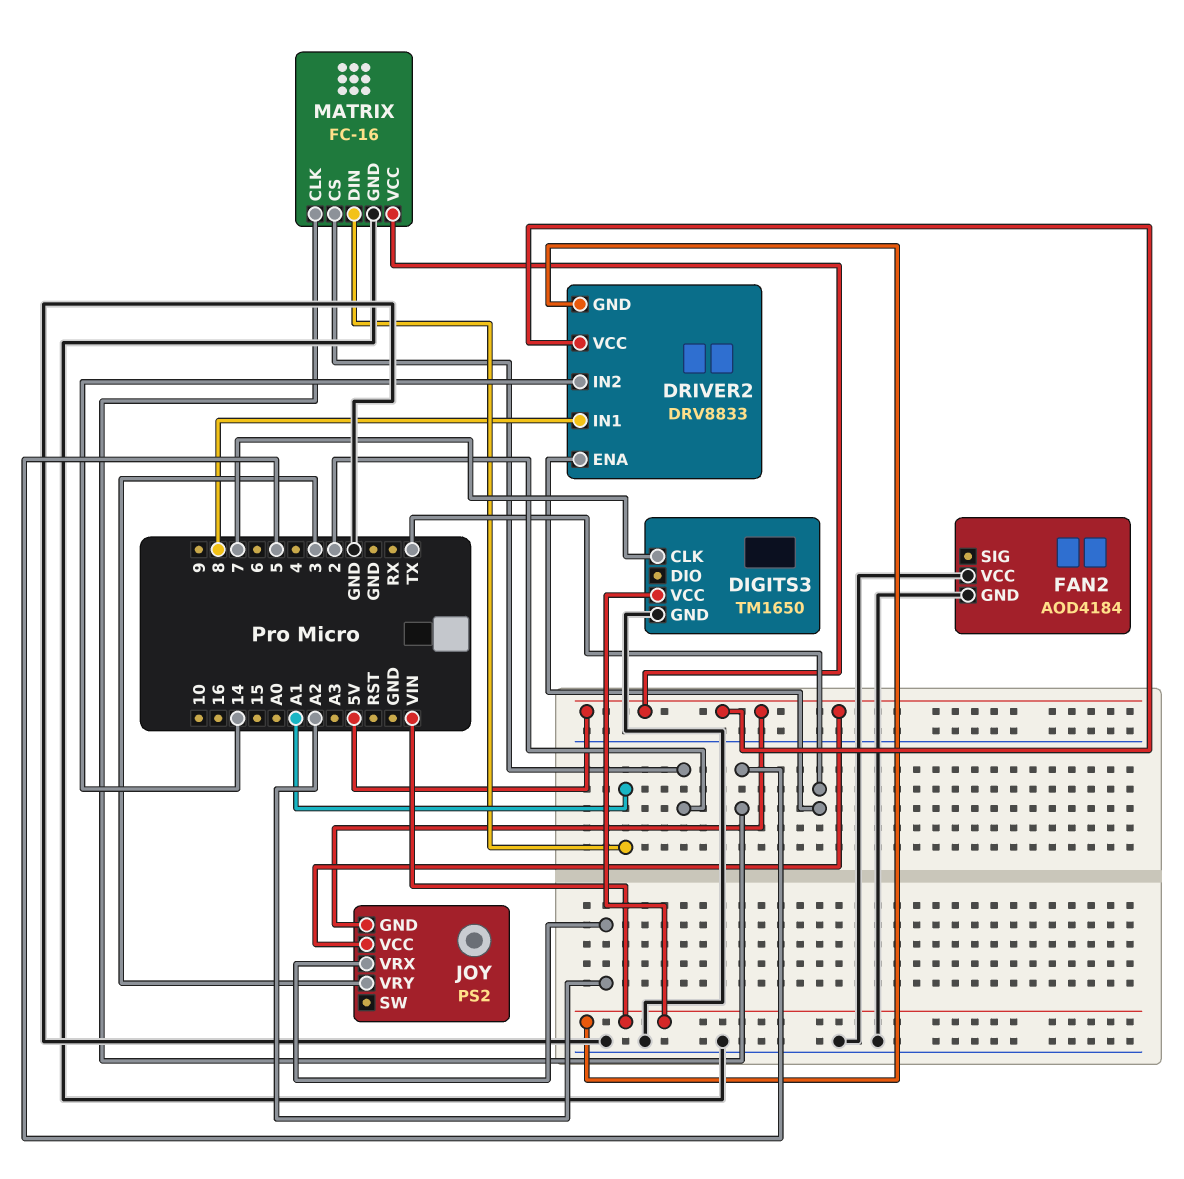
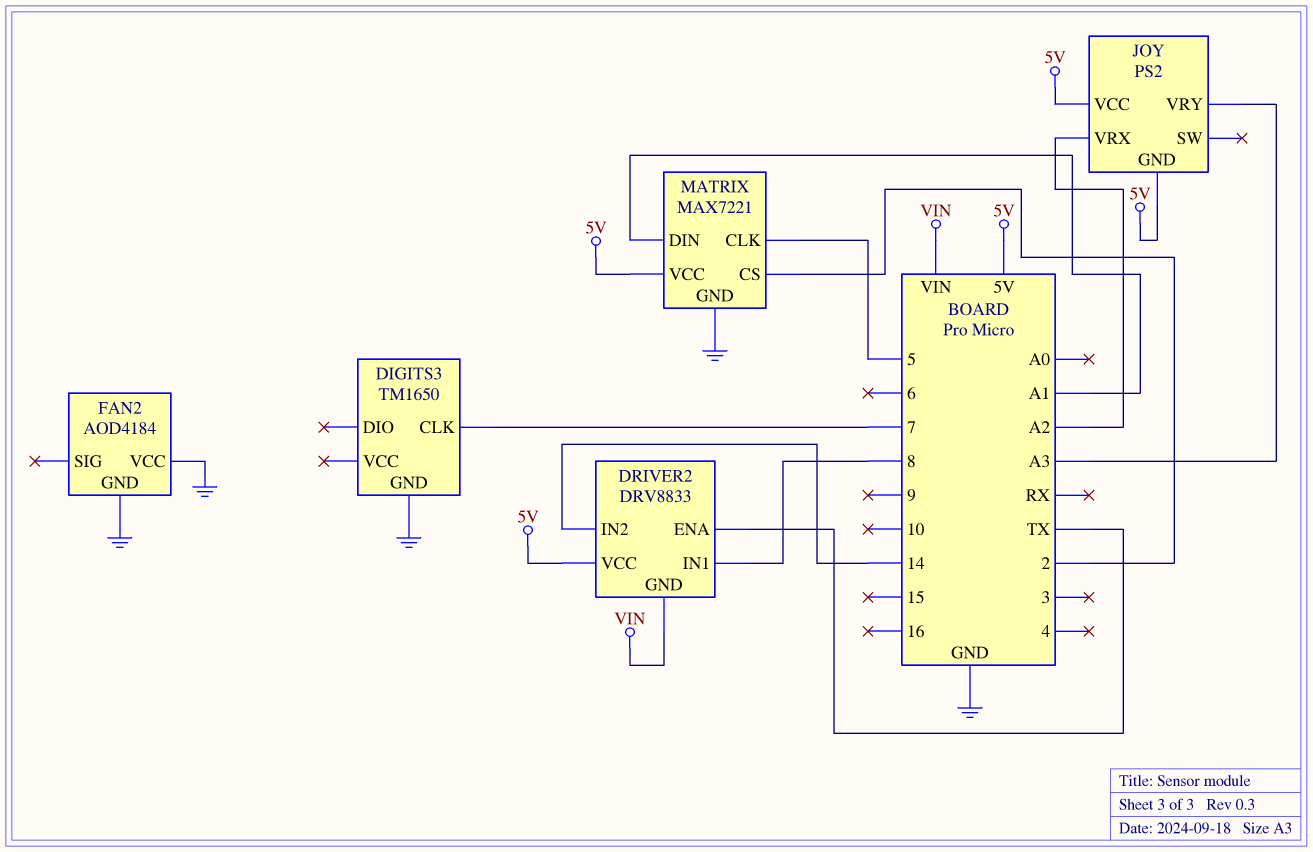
DIGITS3 pin VCC: VIN -> none
JOY pin VRY: 3 -> A3
MATRIX: FC-16 -> MAX7221

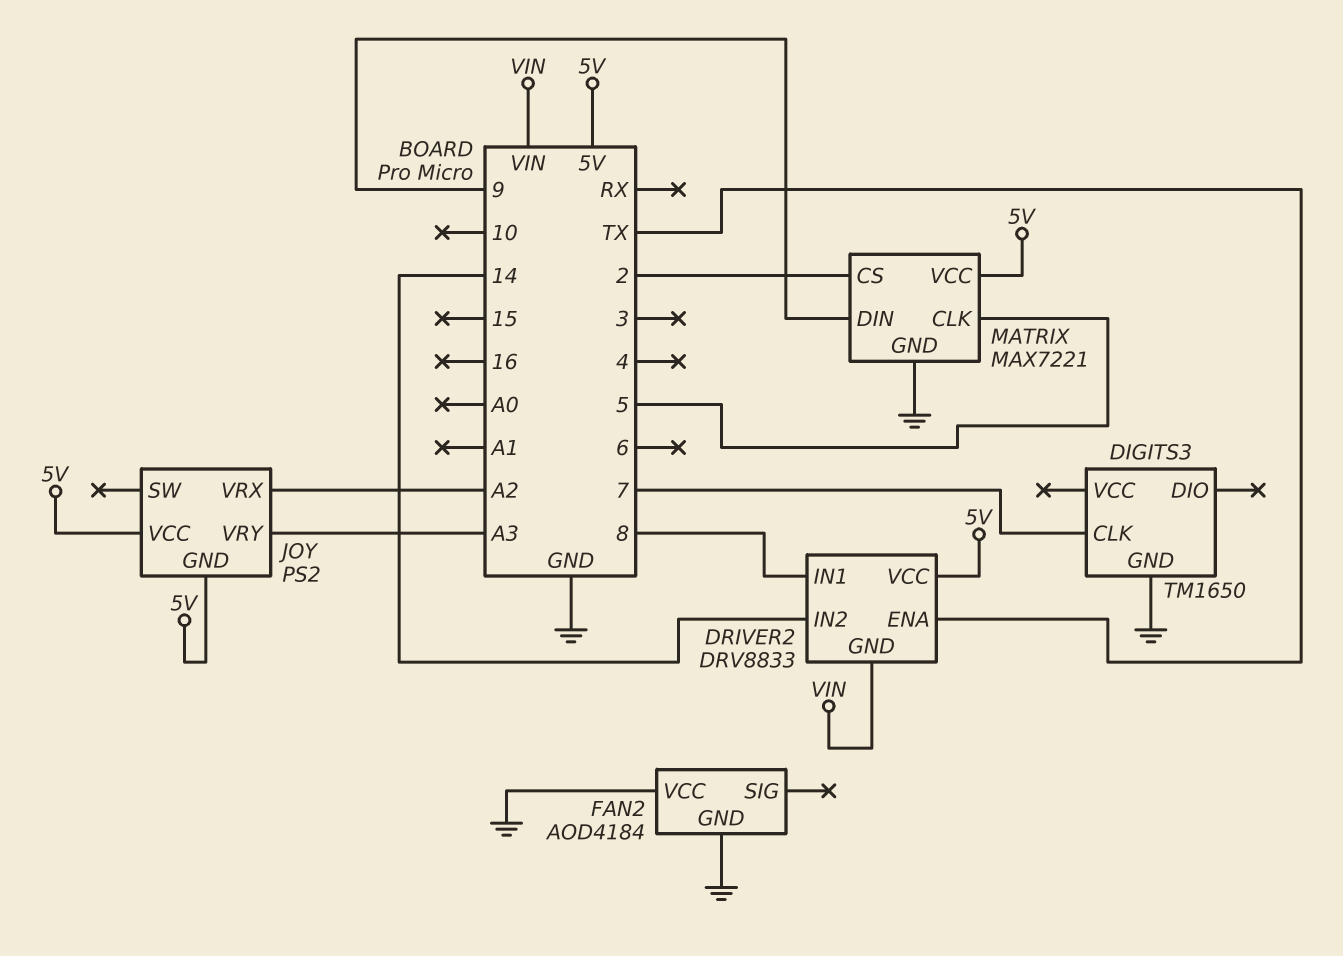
MATRIX pin DIN: A1 -> 9

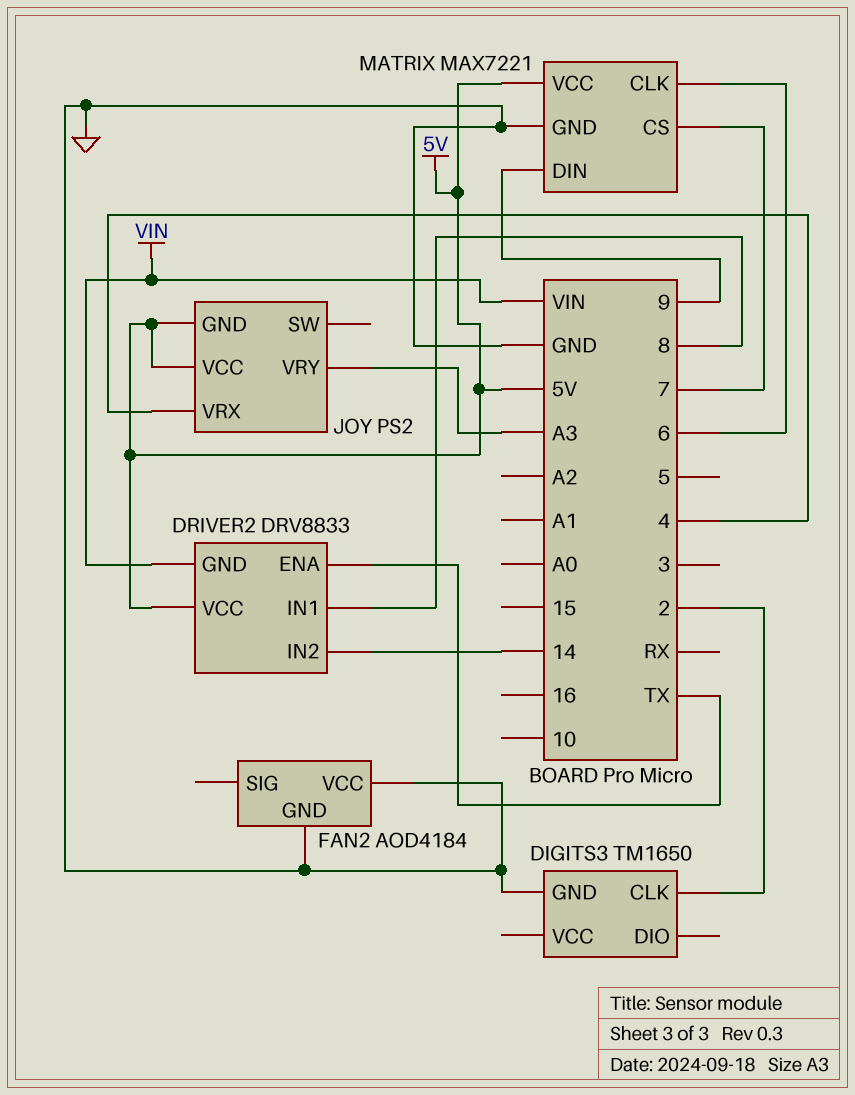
DIGITS3 pin CLK: 7 -> 2
JOY pin VRX: A2 -> 4
MATRIX pin CLK: 5 -> 6
MATRIX pin CS: 2 -> 7

